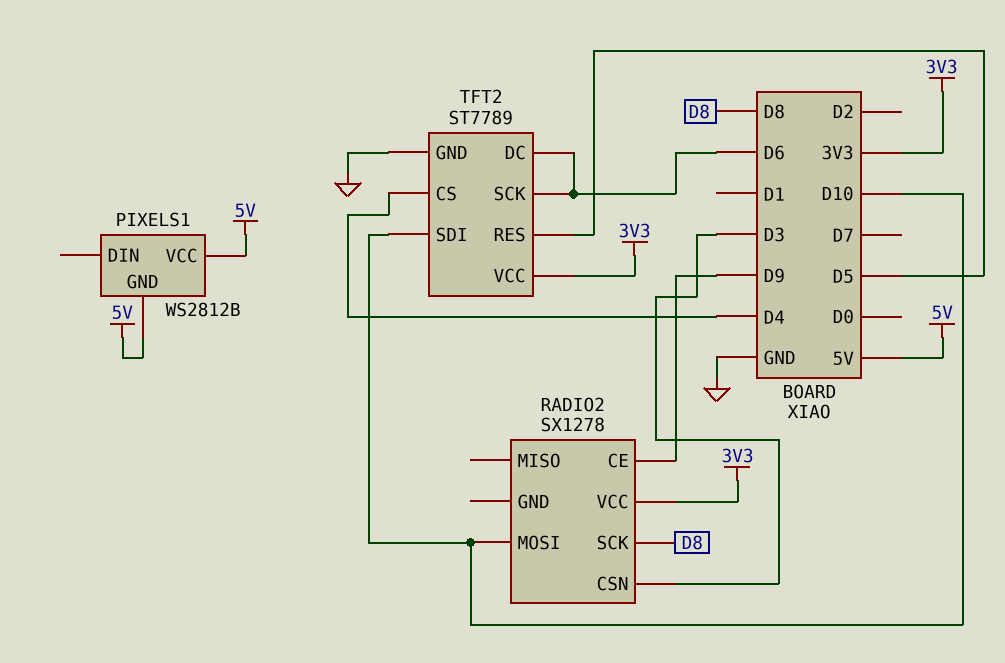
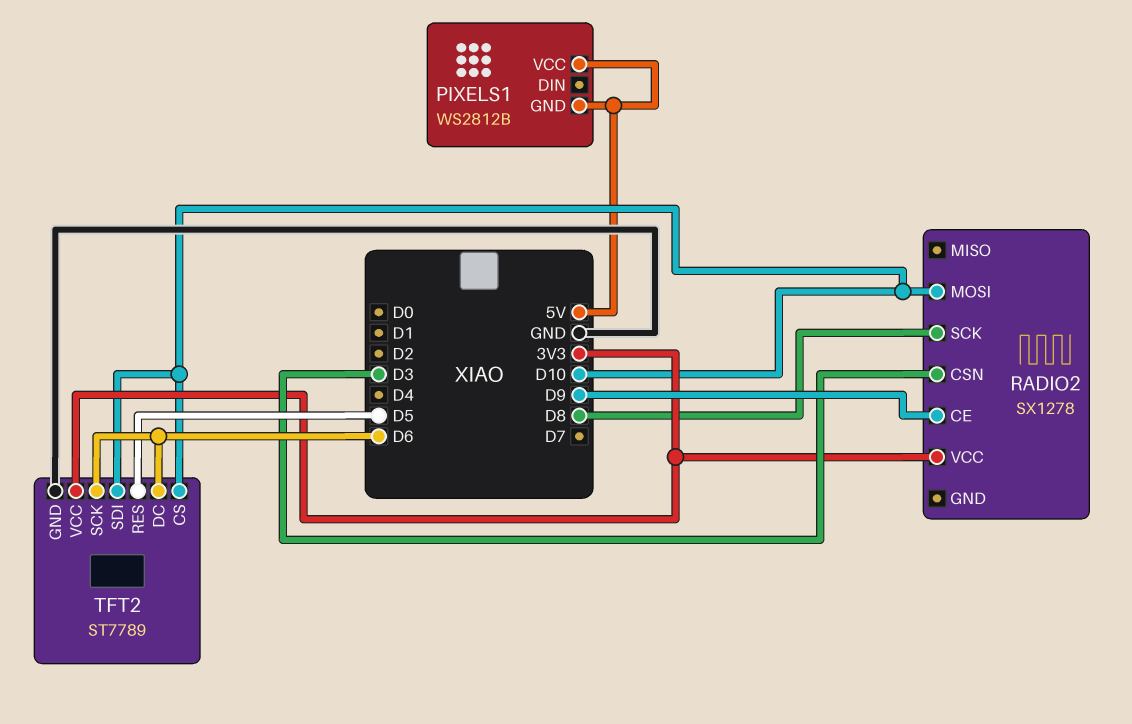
TFT2 pin CS: D4 -> D10

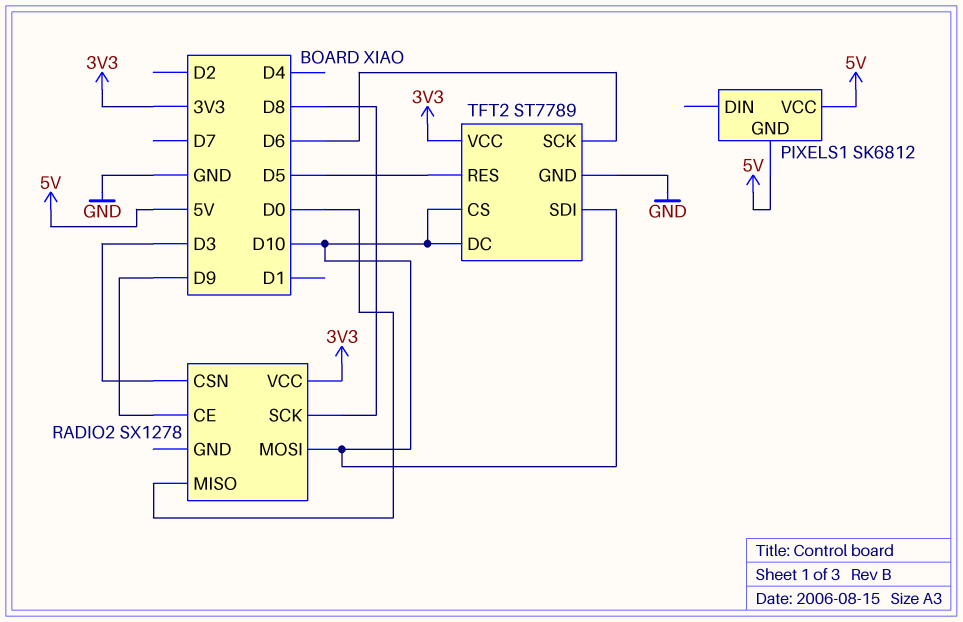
PIXELS1: WS2812B -> SK6812
RADIO2 pin MISO: none -> D0
TFT2 pin DC: D6 -> D10

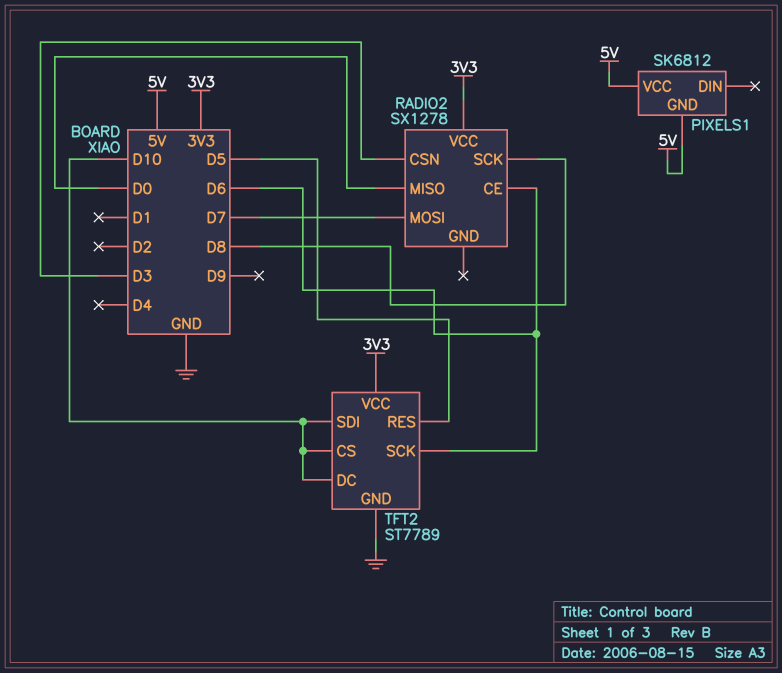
RADIO2 pin CE: D9 -> D6
RADIO2 pin MOSI: D10 -> D7

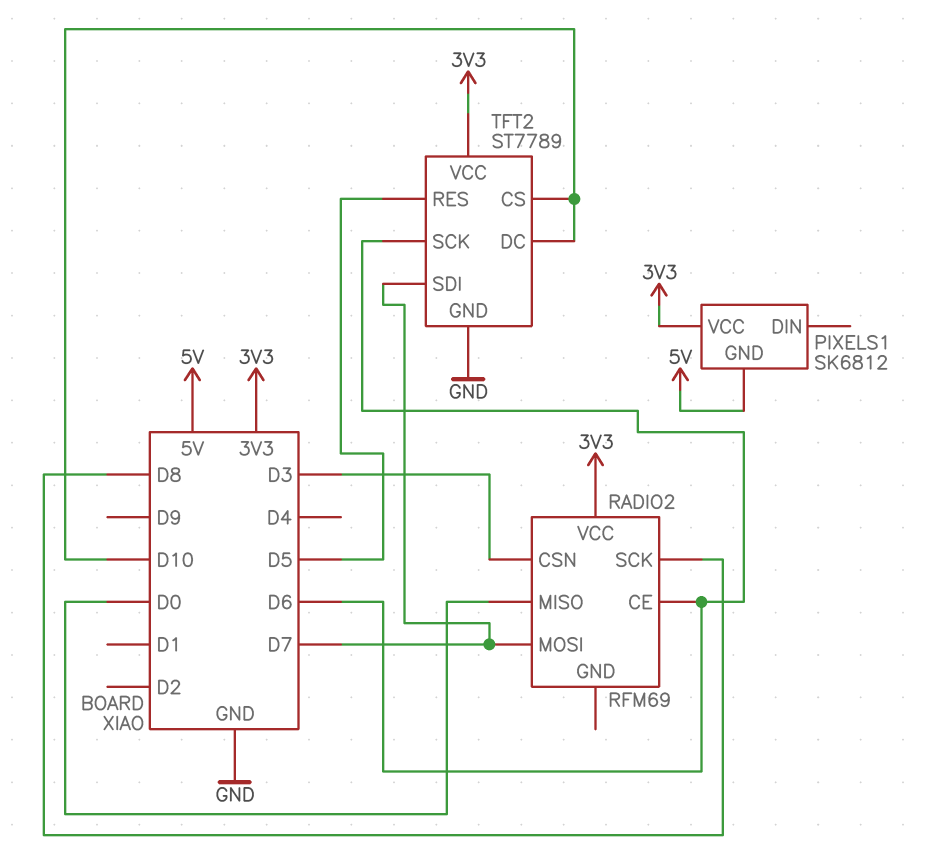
PIXELS1 pin VCC: 5V -> 3V3
RADIO2: SX1278 -> RFM69
TFT2 pin SDI: D10 -> D7

